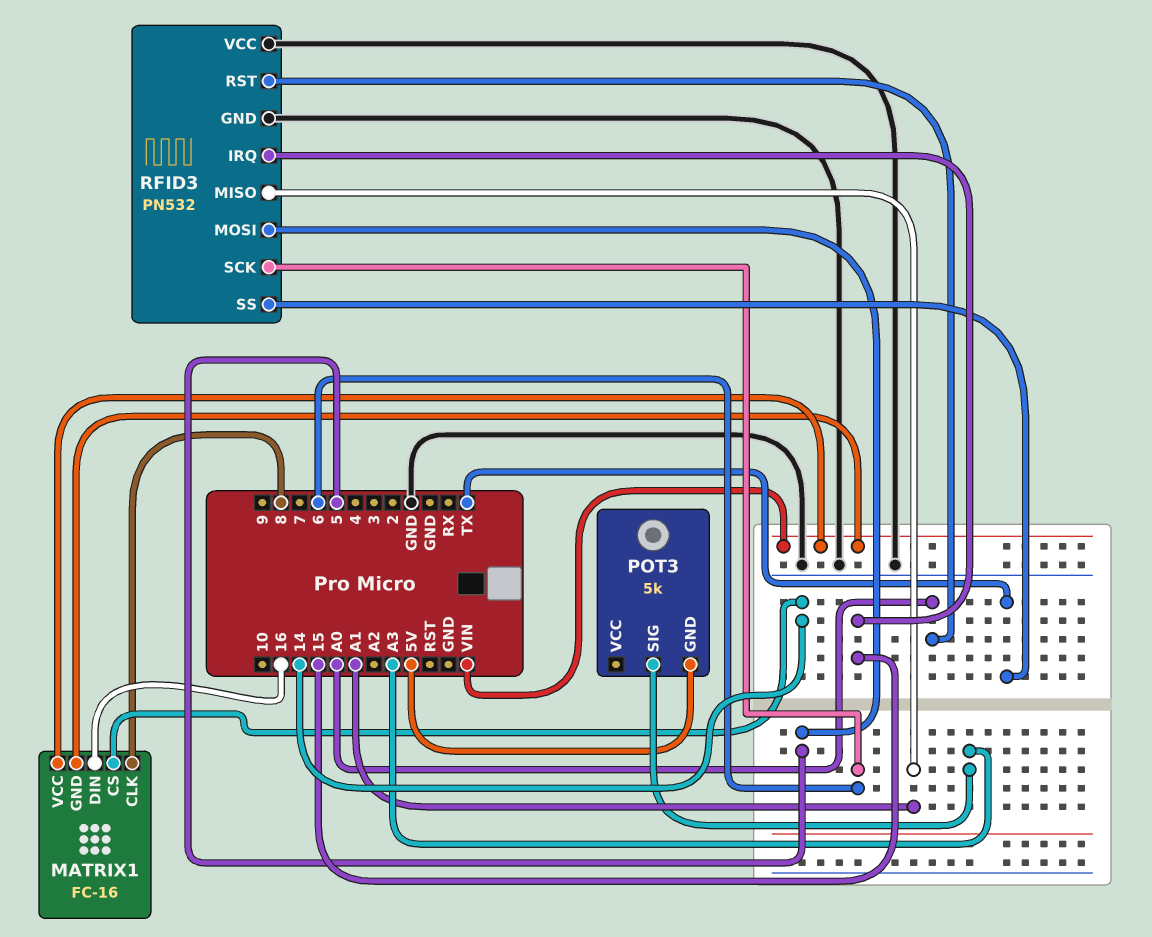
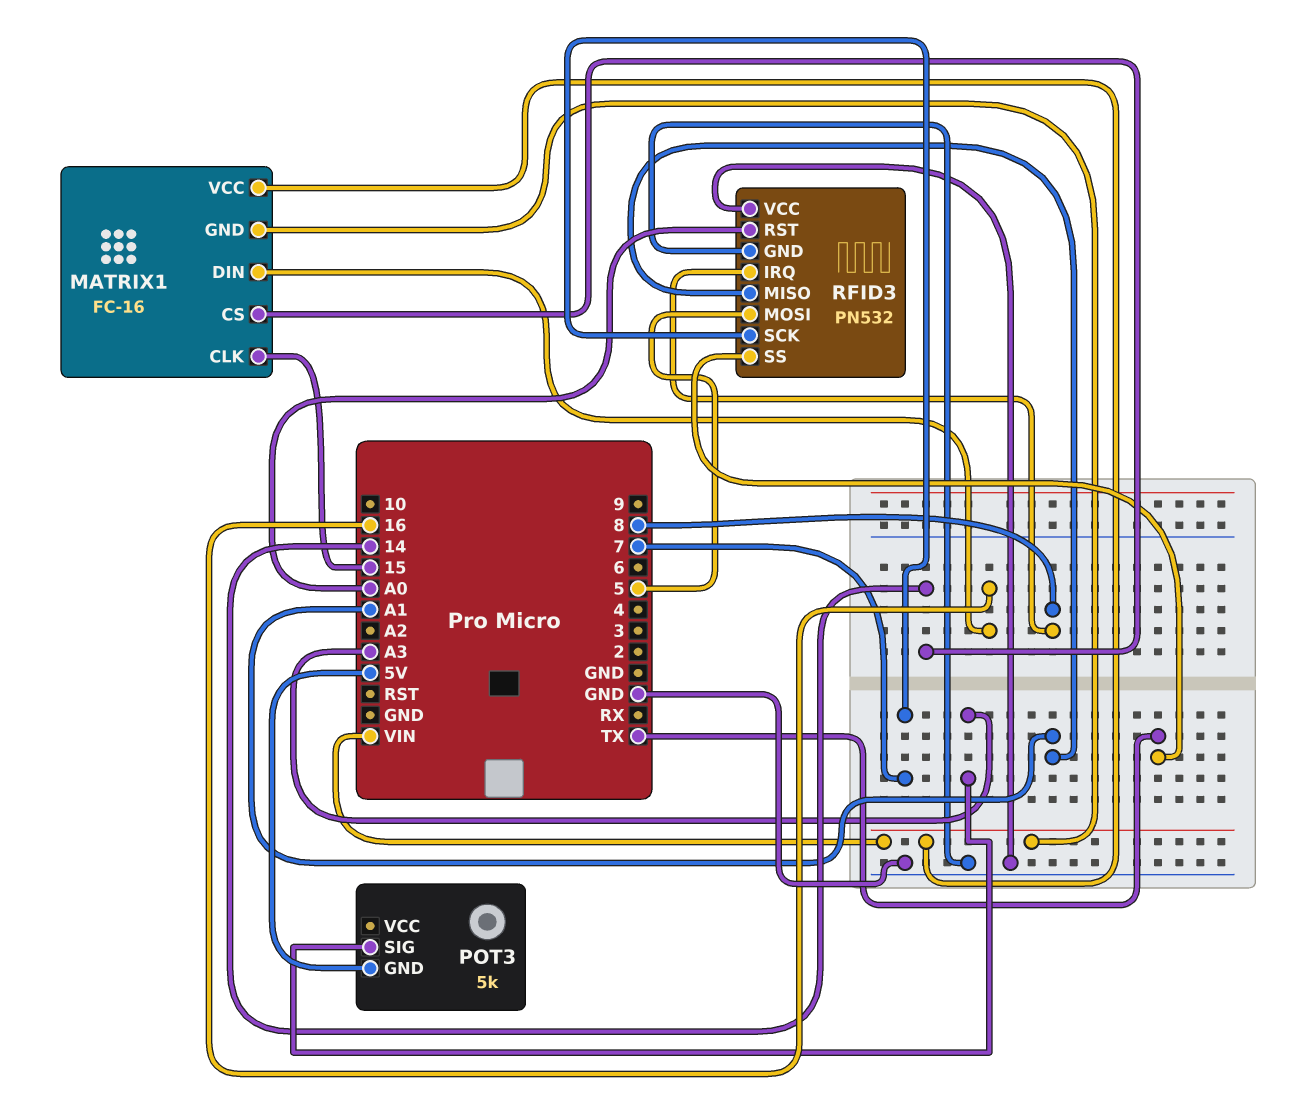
MATRIX1 pin CLK: 8 -> 15
RFID3 pin IRQ: 15 -> 8
RFID3 pin SCK: 6 -> 7

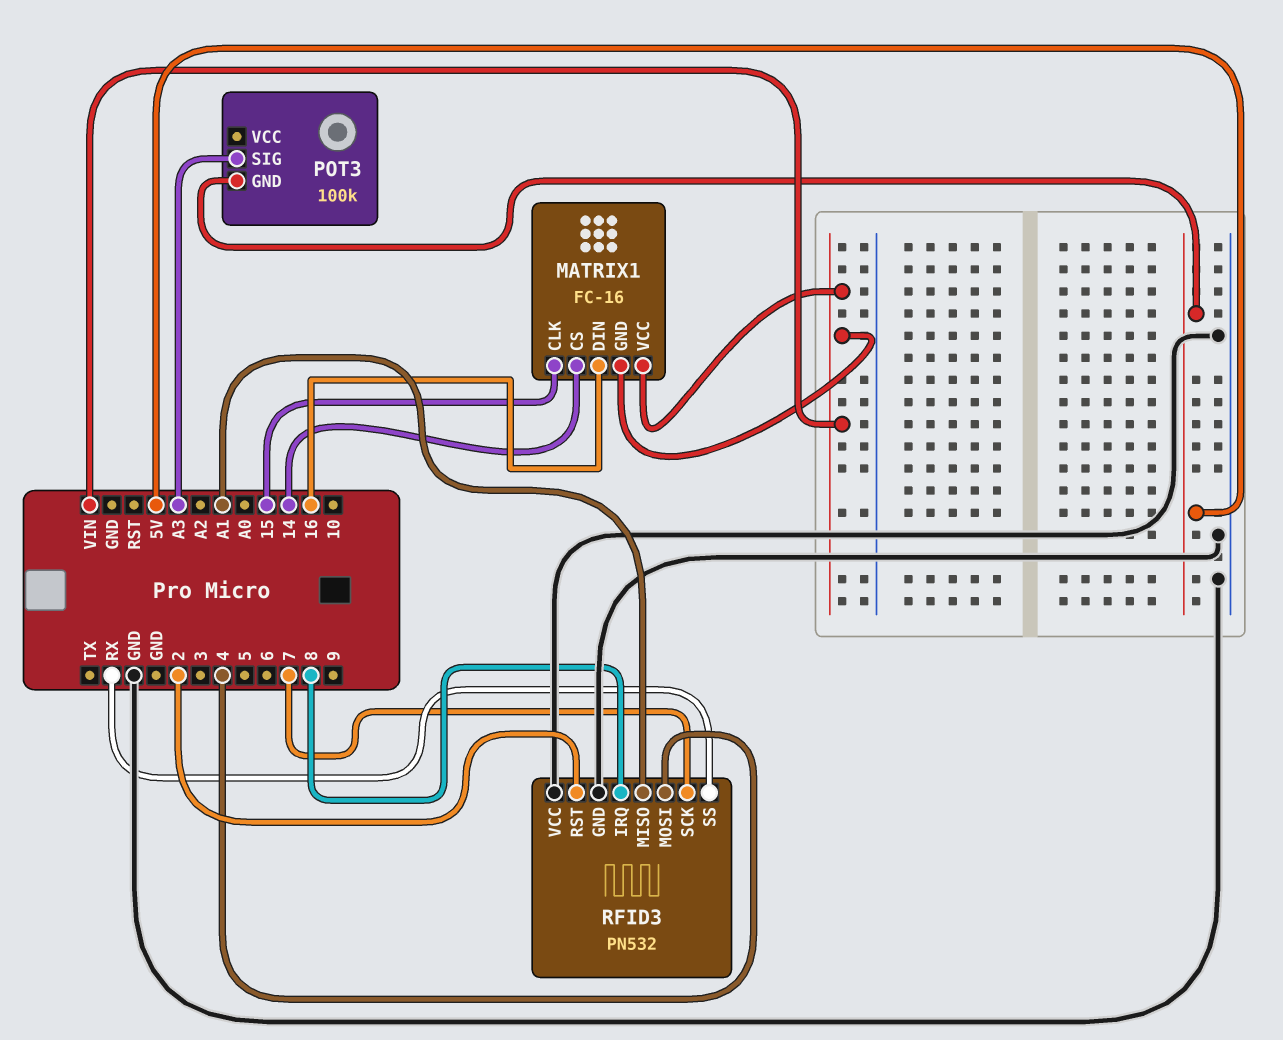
POT3: 5k -> 100k
RFID3 pin MOSI: 5 -> 4
RFID3 pin RST: A0 -> 2
RFID3 pin SS: TX -> RX

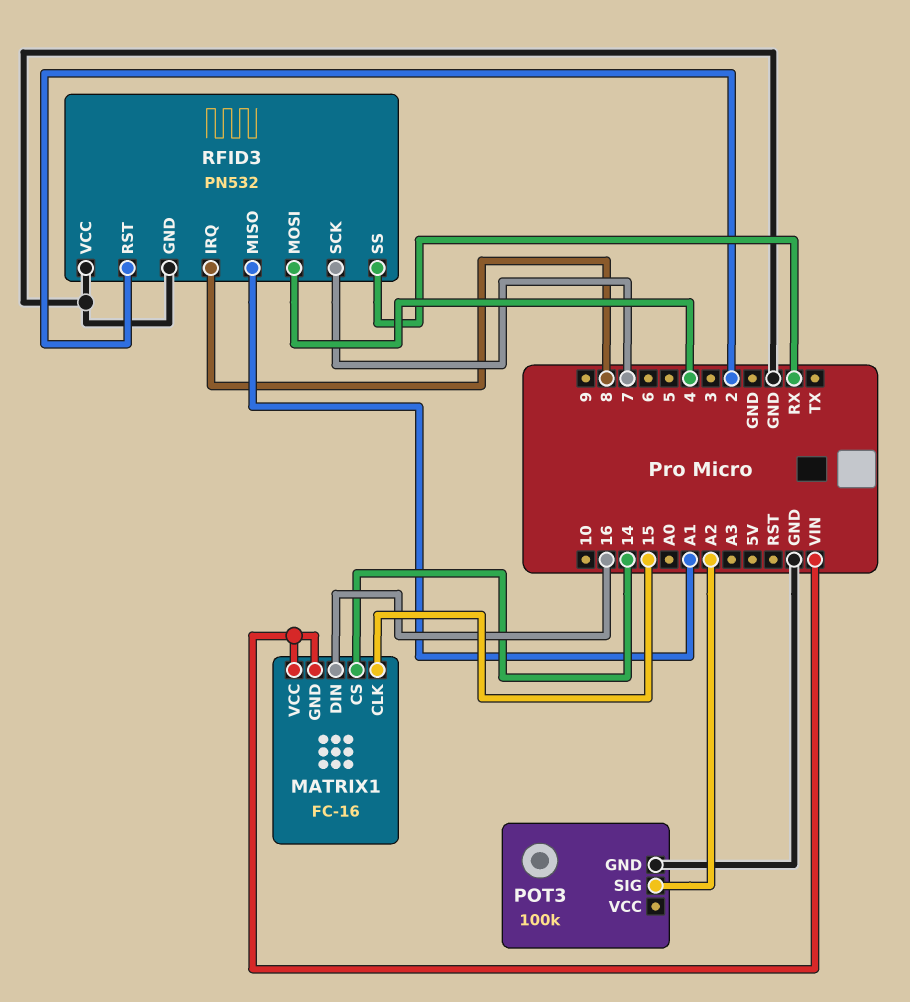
POT3 pin GND: 5V -> GND
POT3 pin SIG: A3 -> A2

